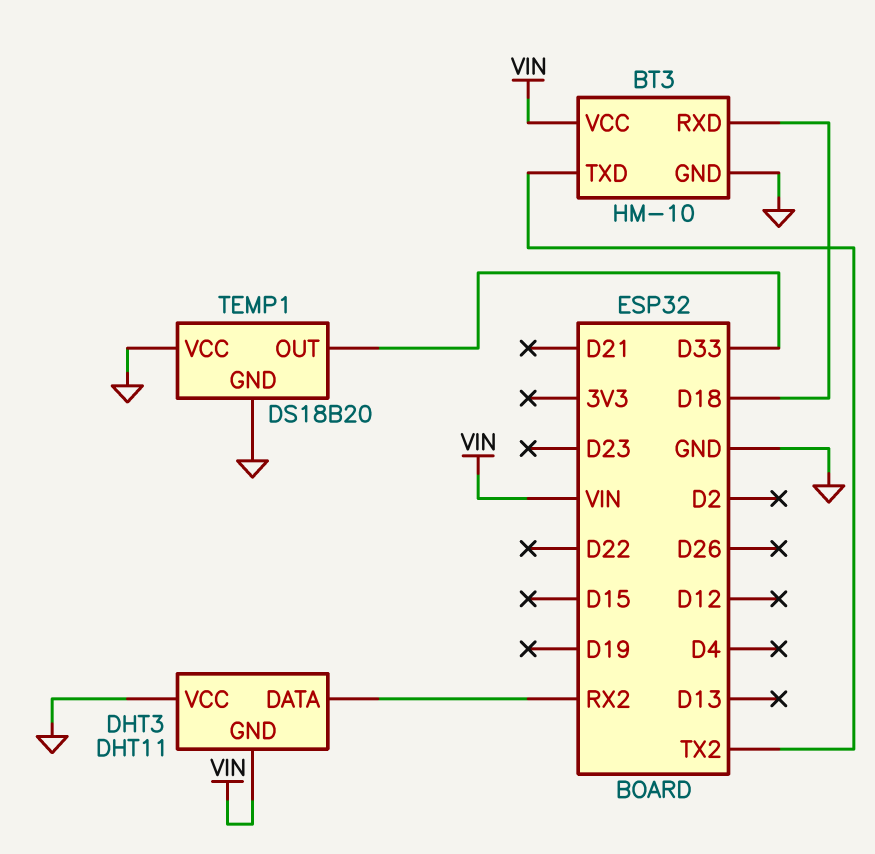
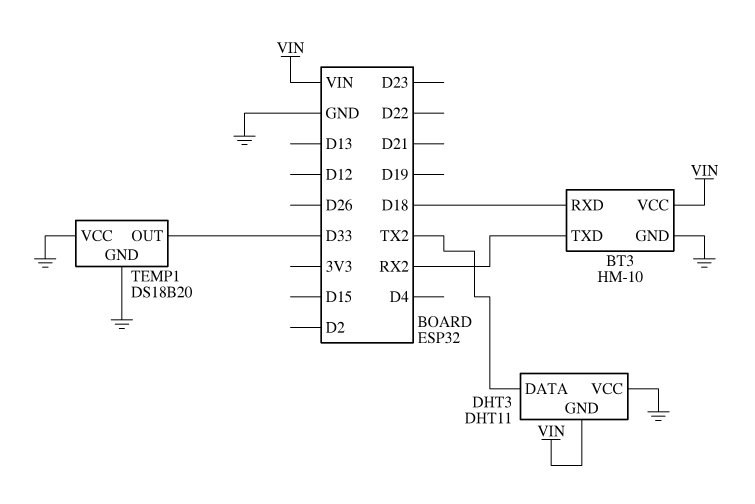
BT3 pin TXD: TX2 -> RX2
DHT3 pin DATA: RX2 -> TX2

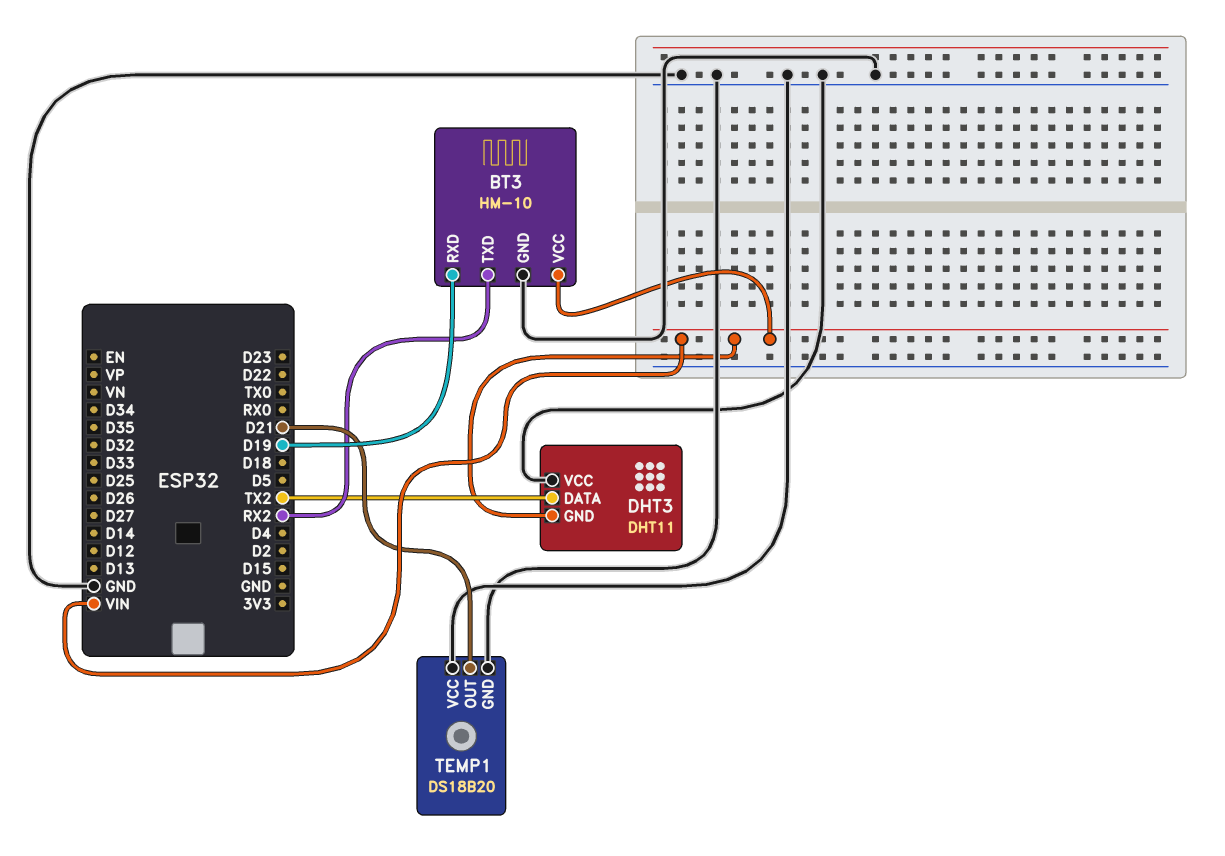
BT3 pin RXD: D18 -> D19
TEMP1 pin OUT: D33 -> D21

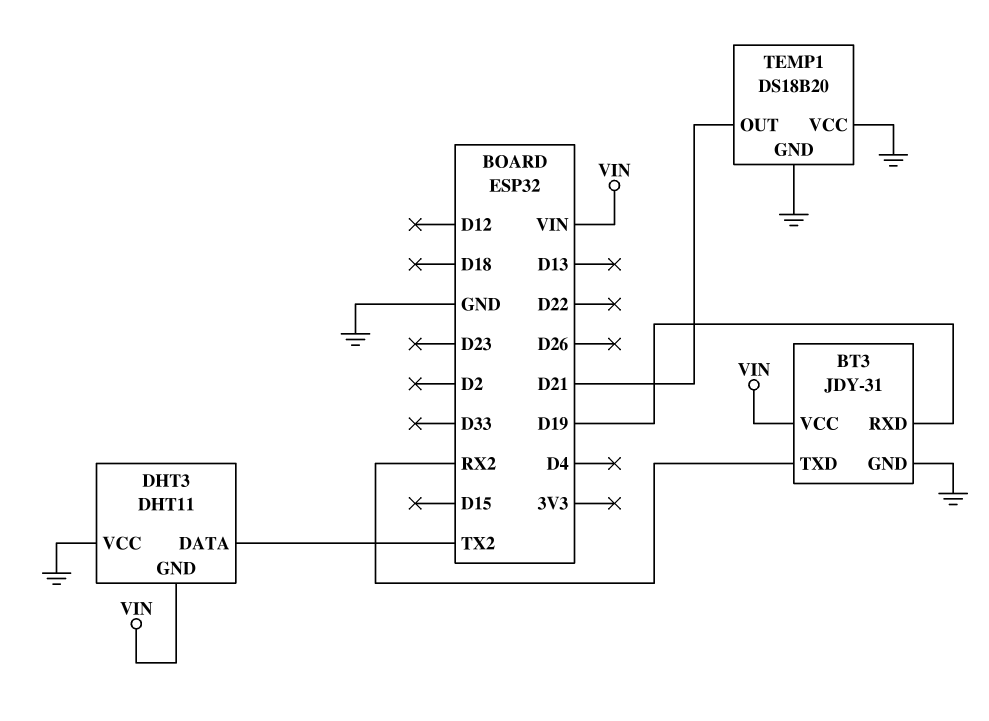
BT3: HM-10 -> JDY-31

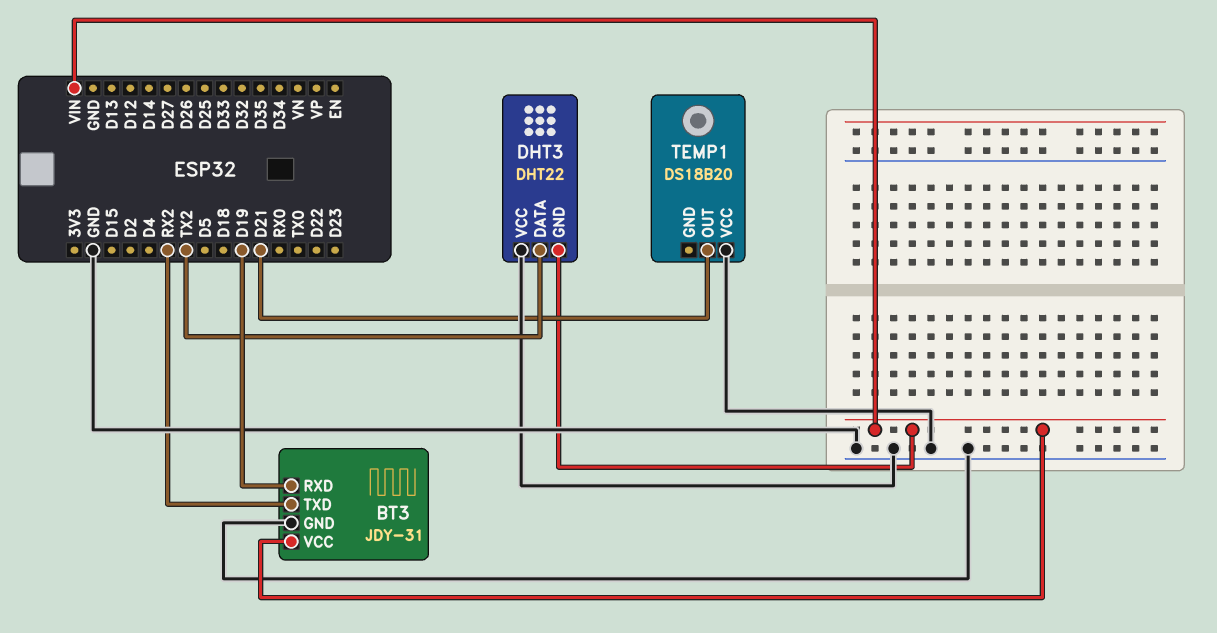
DHT3: DHT11 -> DHT22
TEMP1 pin GND: GND -> none

